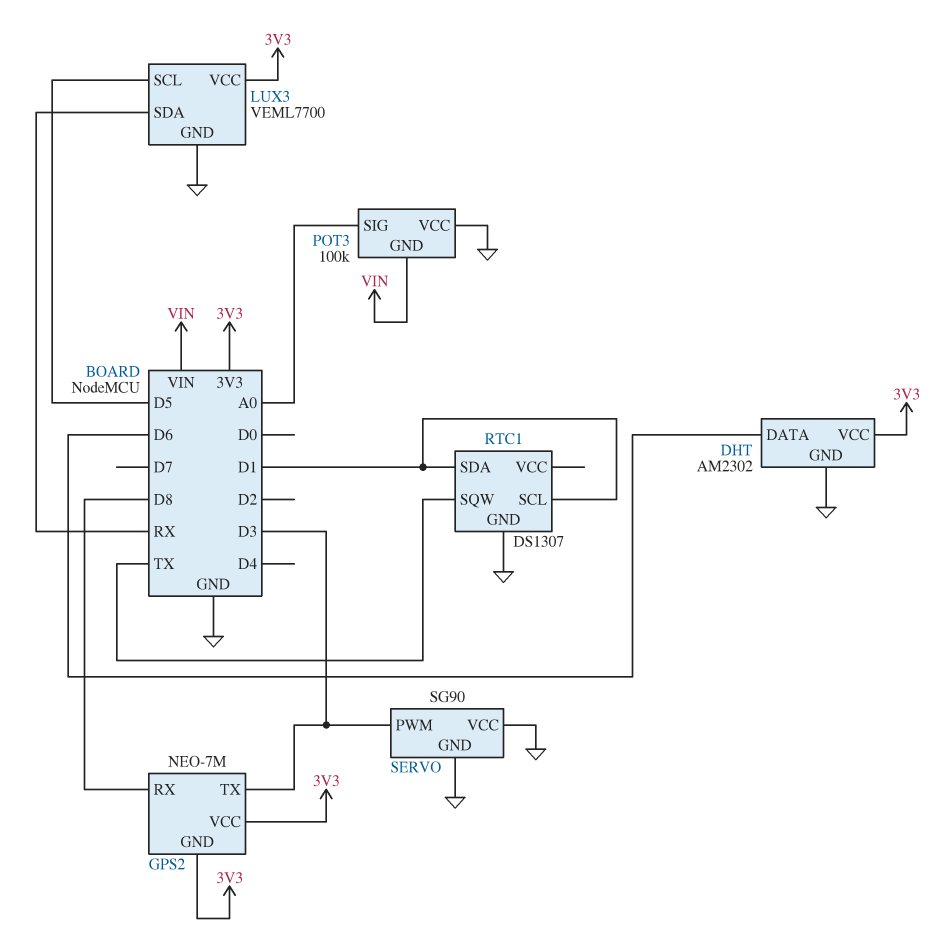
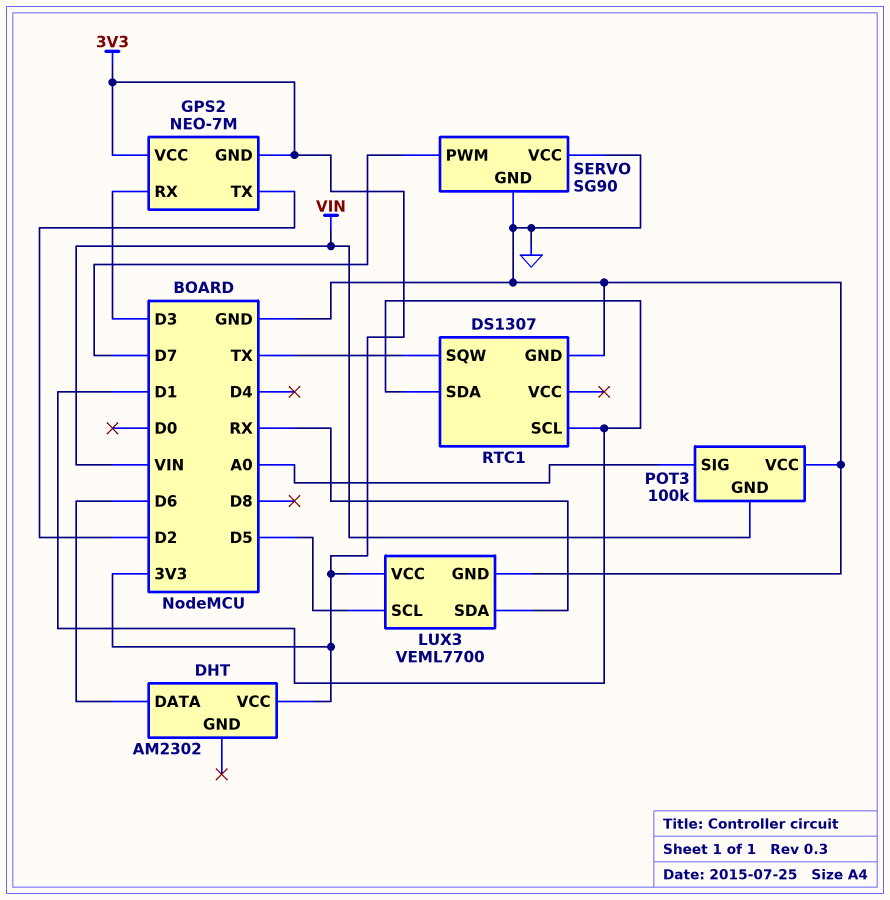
DHT pin GND: GND -> none
GPS2 pin RX: D8 -> D3
GPS2 pin TX: D3 -> D2
SERVO pin PWM: D3 -> D7

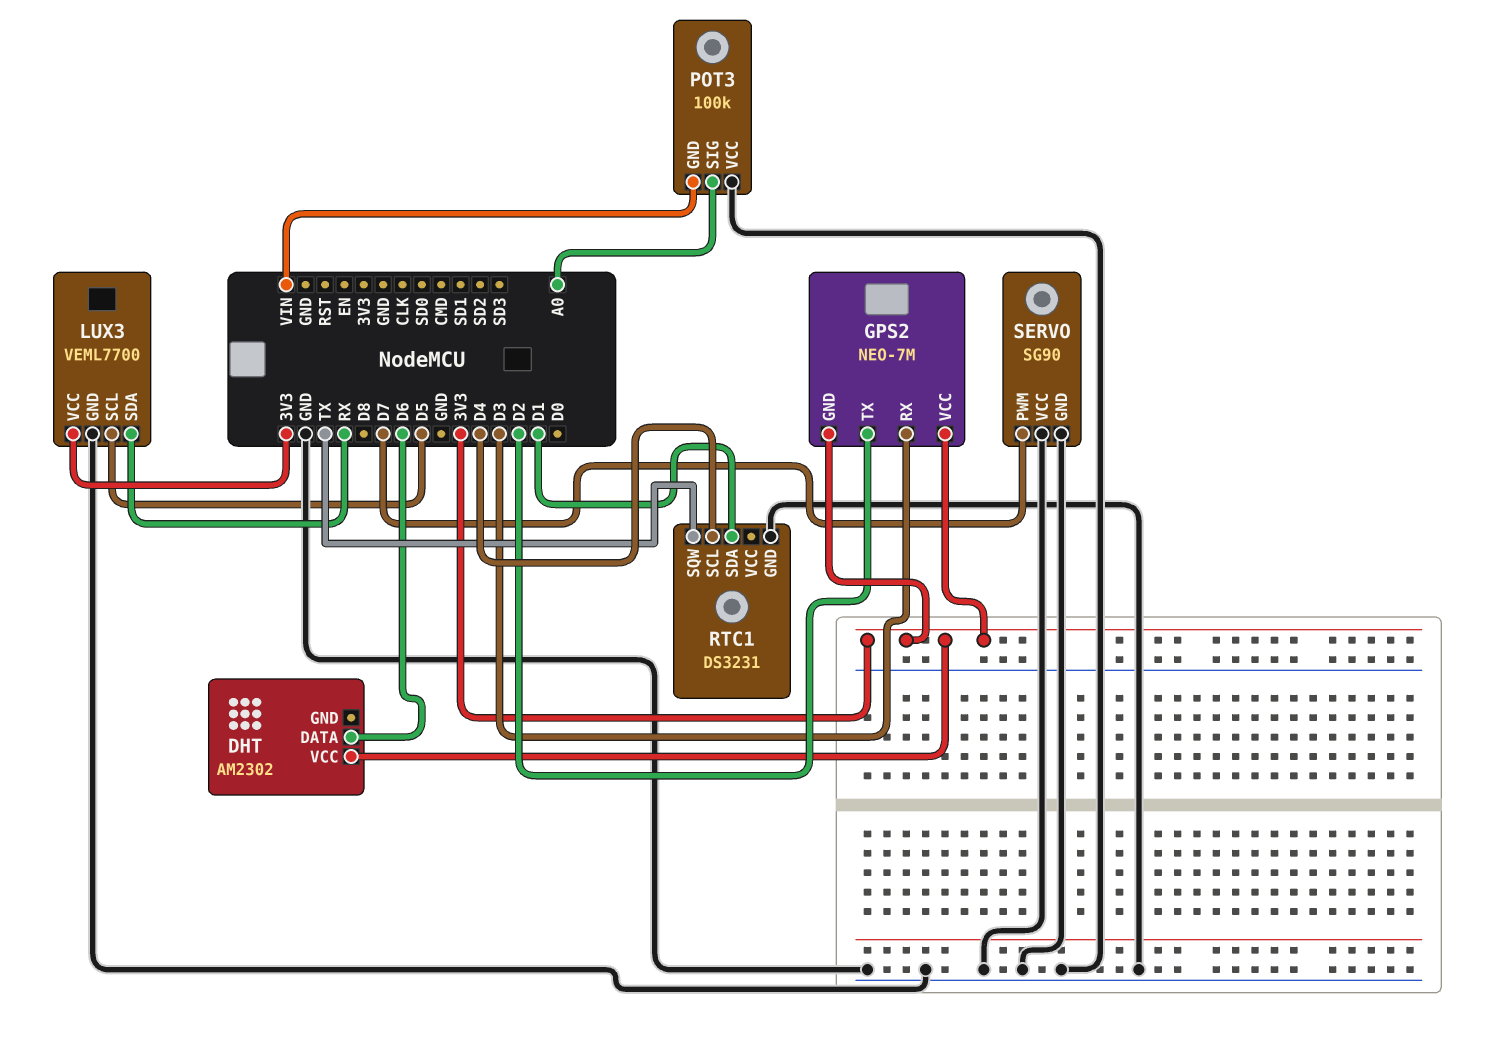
RTC1: DS1307 -> DS3231
RTC1 pin SCL: D1 -> D4

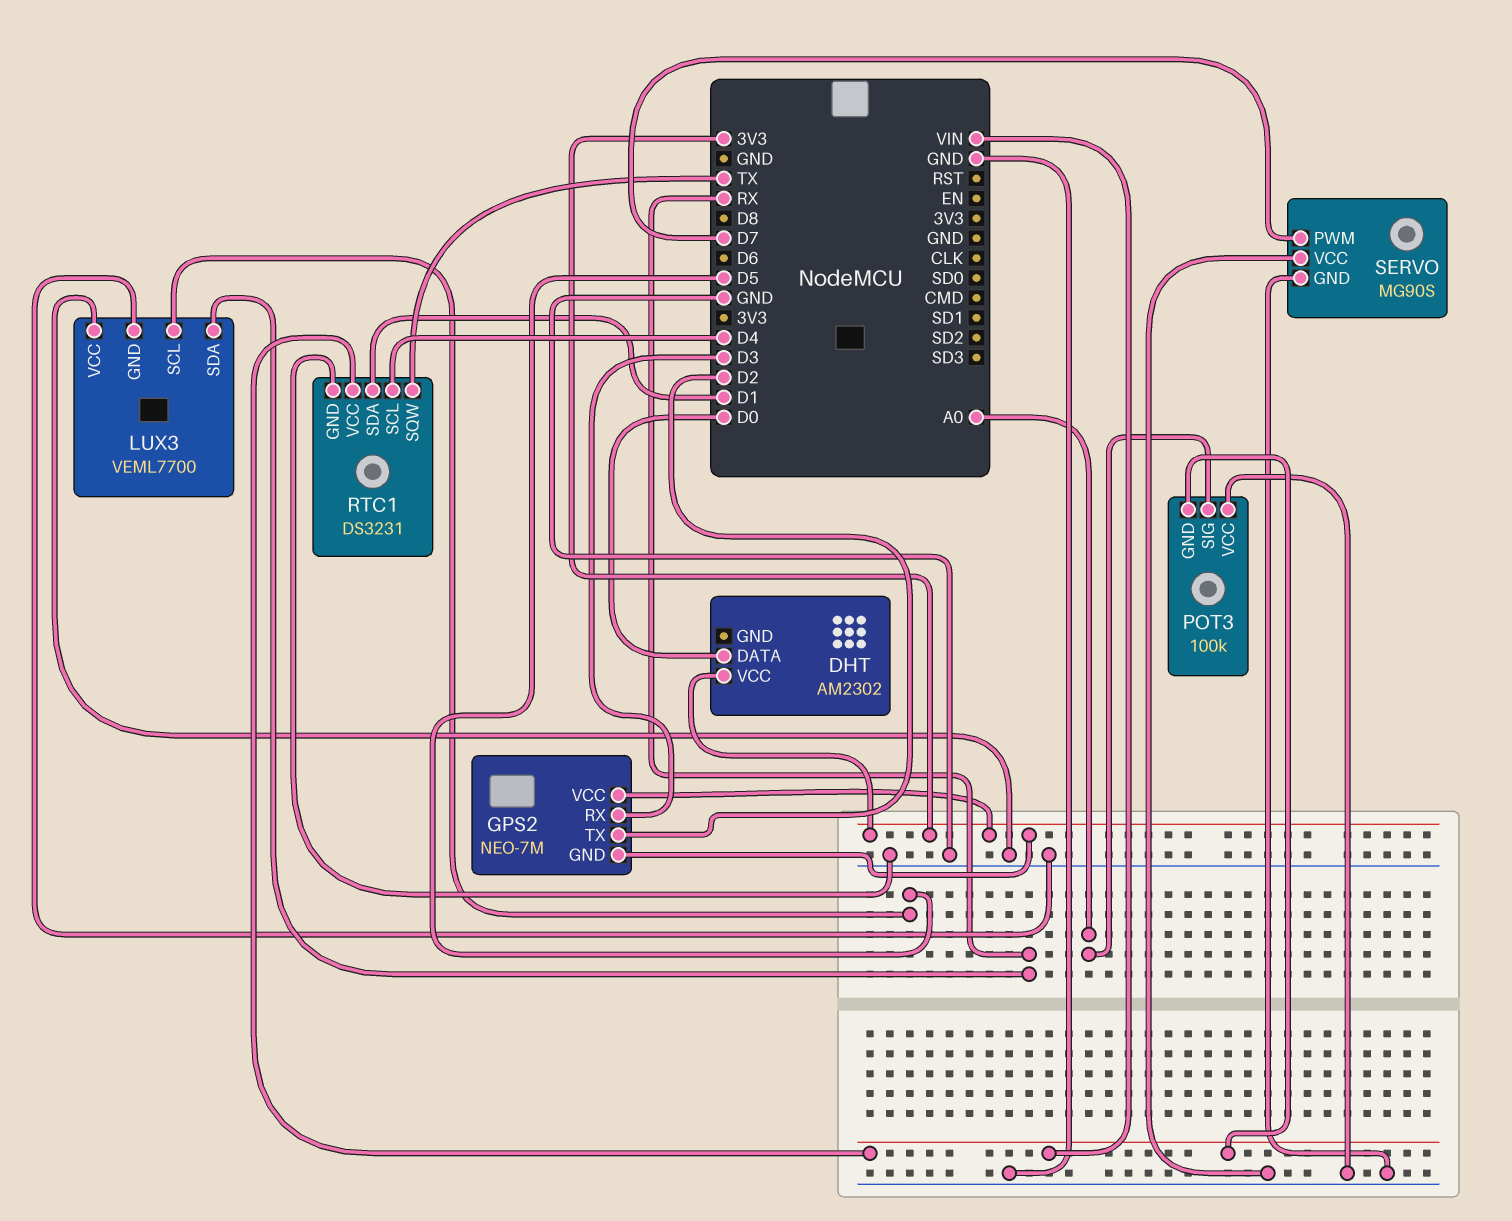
DHT pin DATA: D6 -> D0
LUX3 pin VCC: 3V3 -> GND
RTC1 pin VCC: none -> VIN
SERVO: SG90 -> MG90S

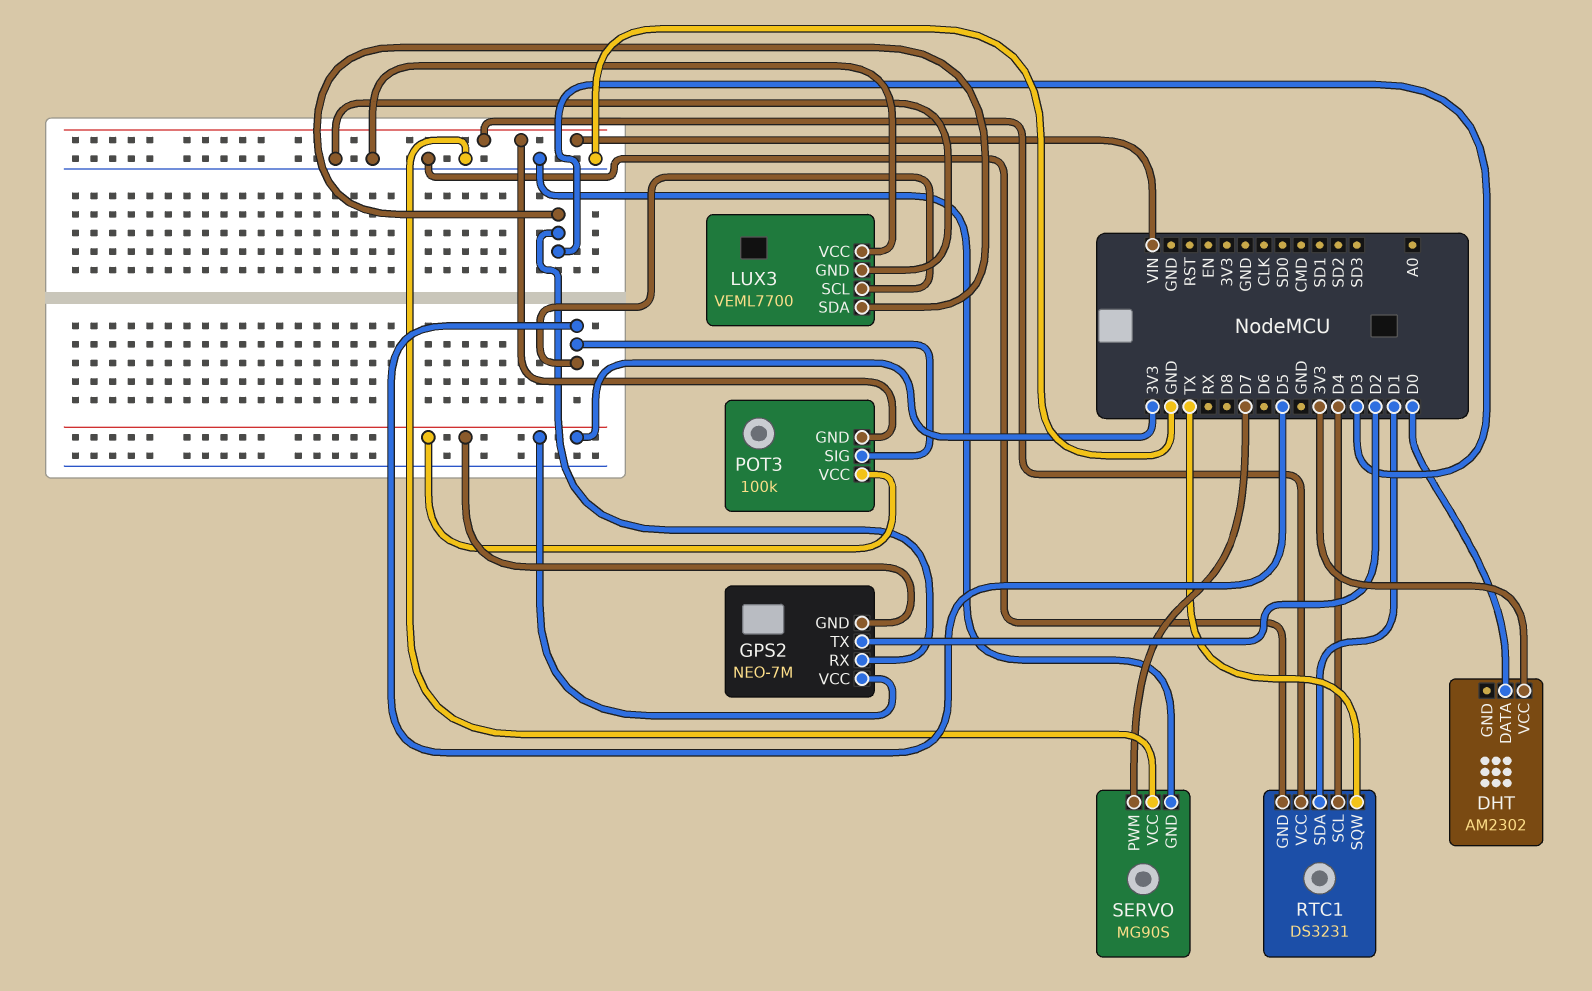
LUX3 pin SDA: RX -> D3
POT3 pin SIG: A0 -> D5
POT3 pin VCC: GND -> 3V3

